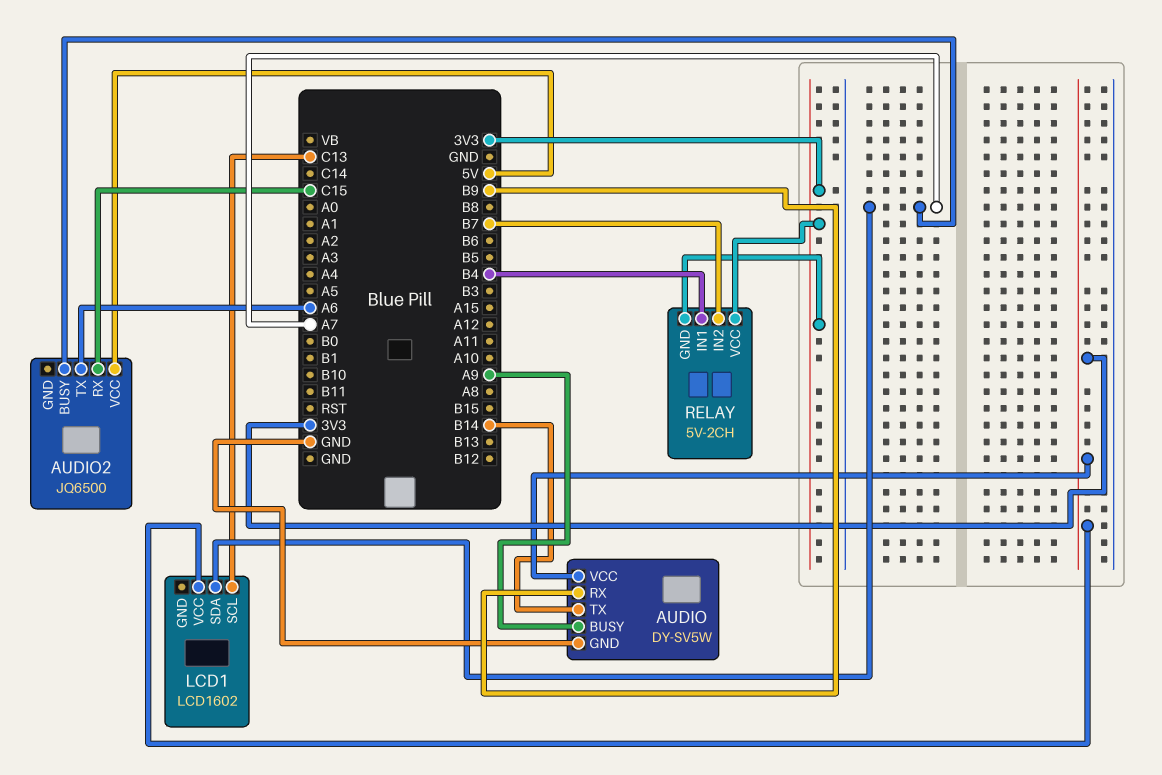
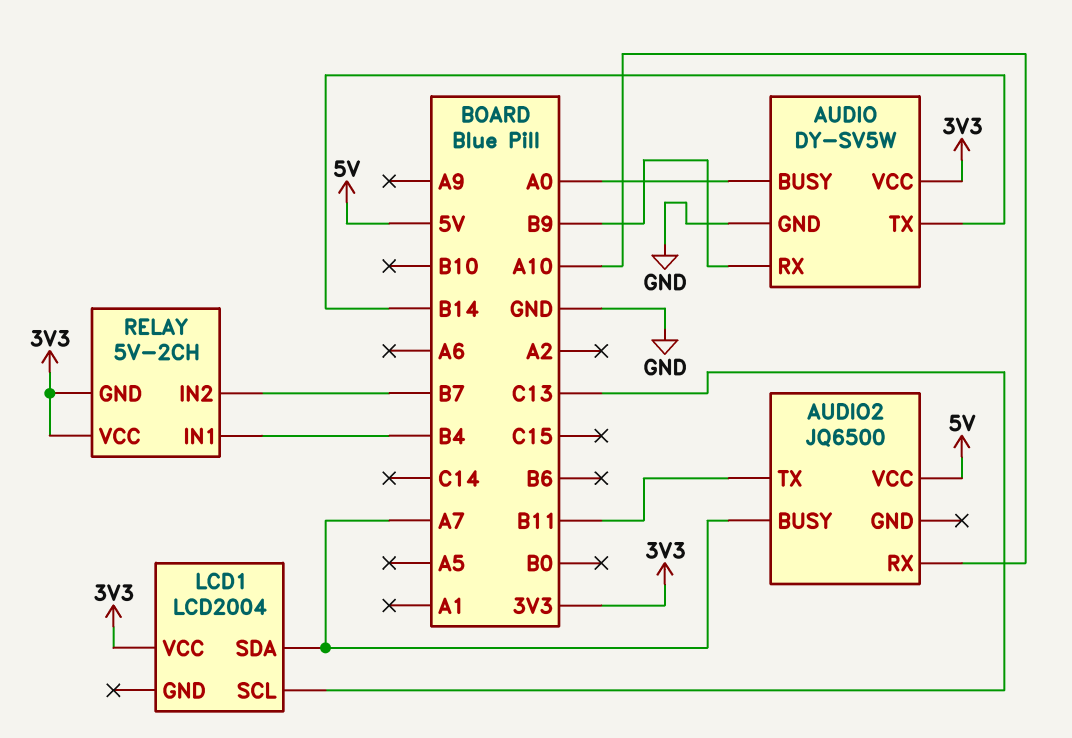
AUDIO pin BUSY: A9 -> A0
AUDIO2 pin RX: C15 -> A10
AUDIO2 pin TX: A6 -> B11
LCD1: LCD1602 -> LCD2004

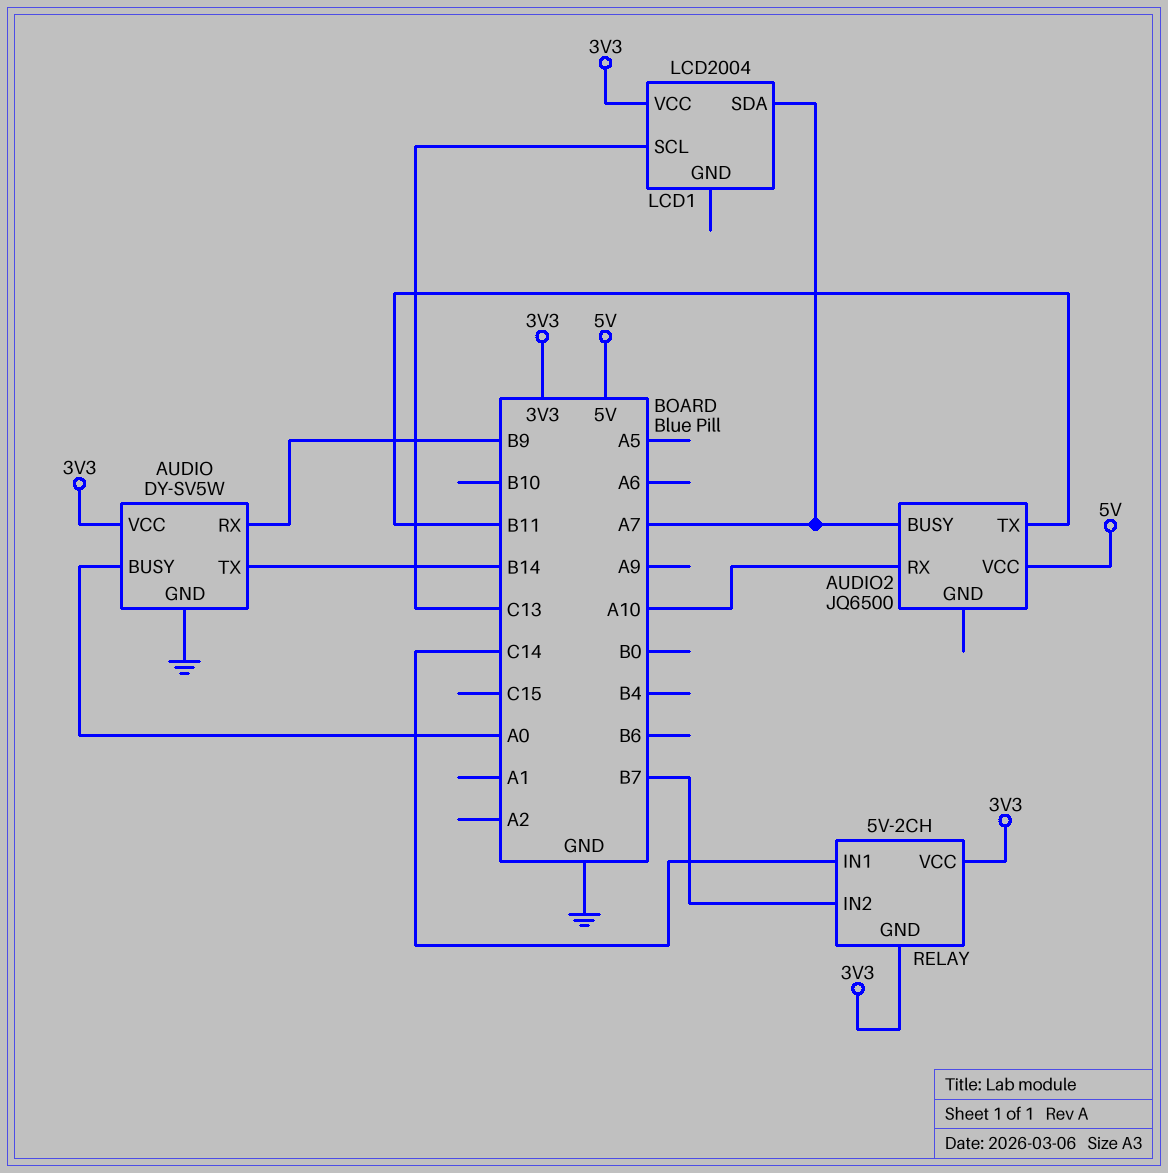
RELAY pin IN1: B4 -> C14

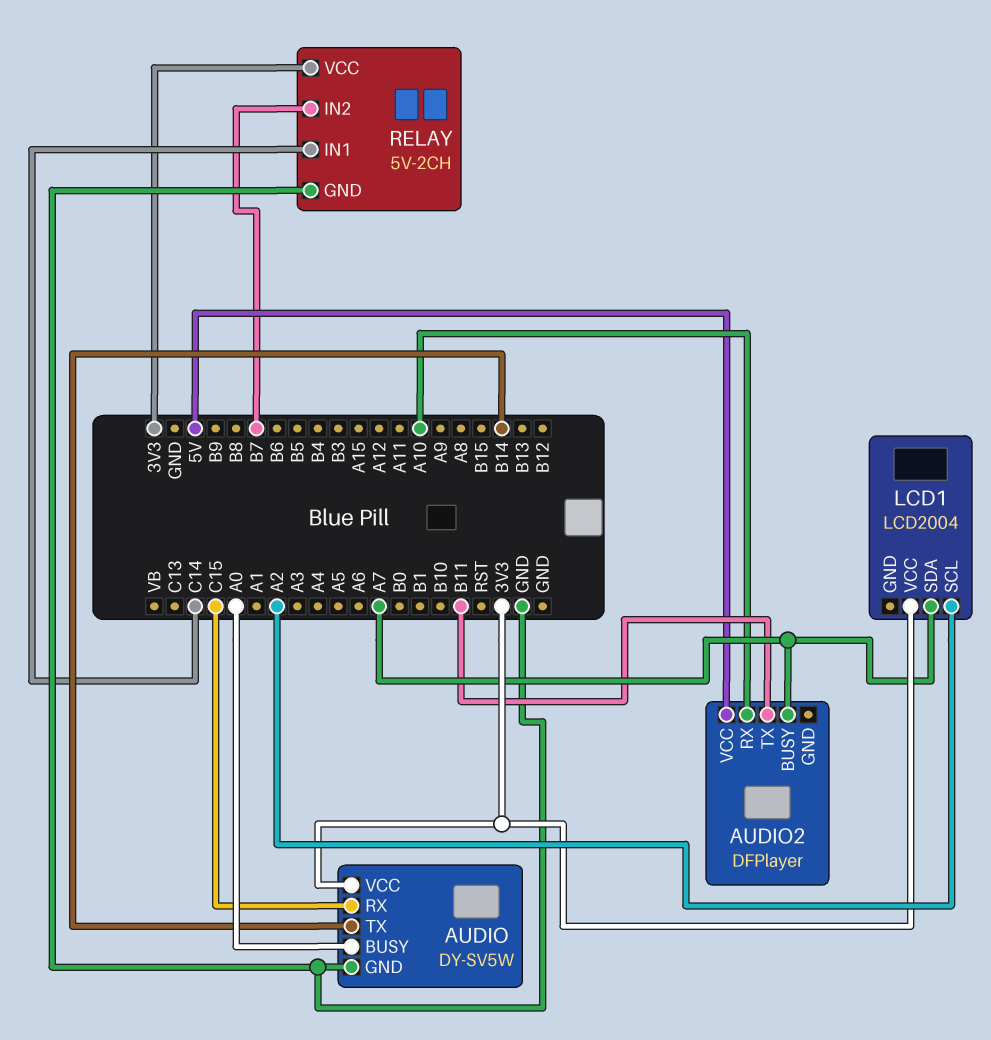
AUDIO pin RX: B9 -> C15
AUDIO2: JQ6500 -> DFPlayer
LCD1 pin SCL: C13 -> A2
RELAY pin GND: 3V3 -> GND

